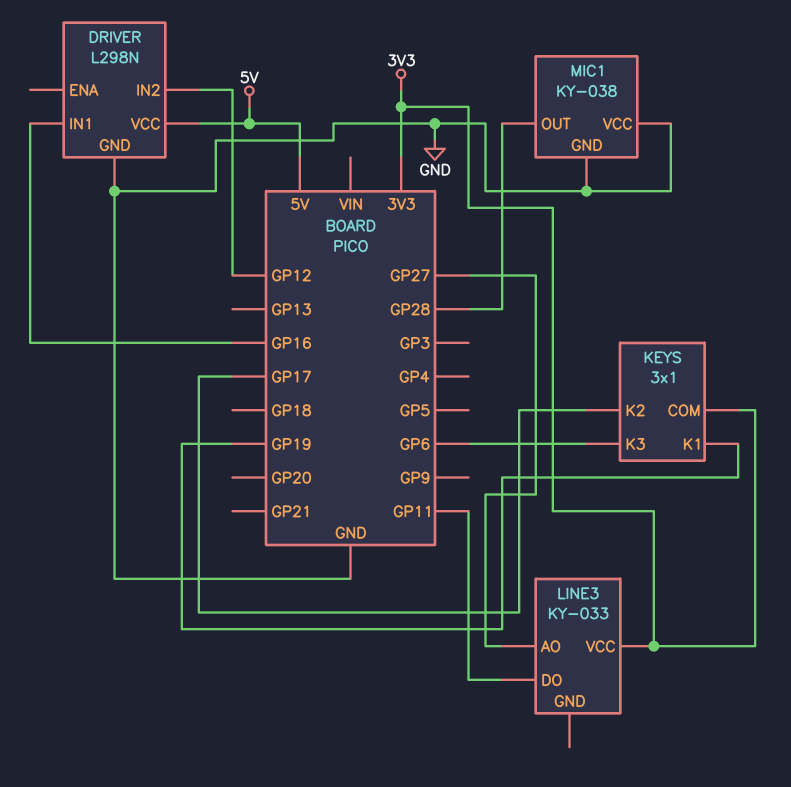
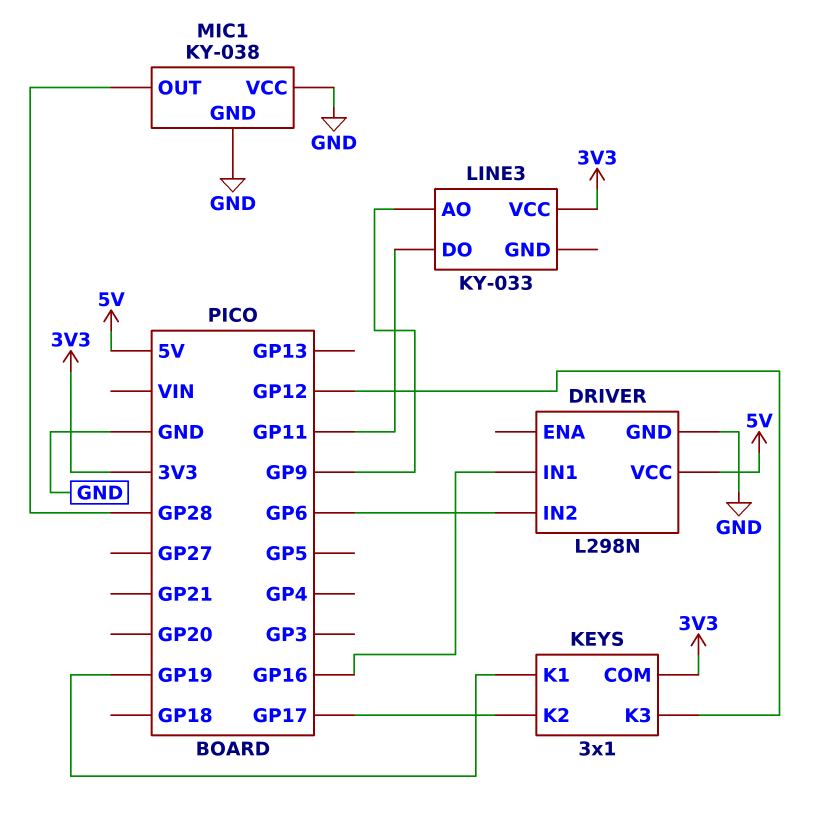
DRIVER pin IN2: GP12 -> GP6
KEYS pin K3: GP6 -> GP12
LINE3 pin AO: GP27 -> GP9

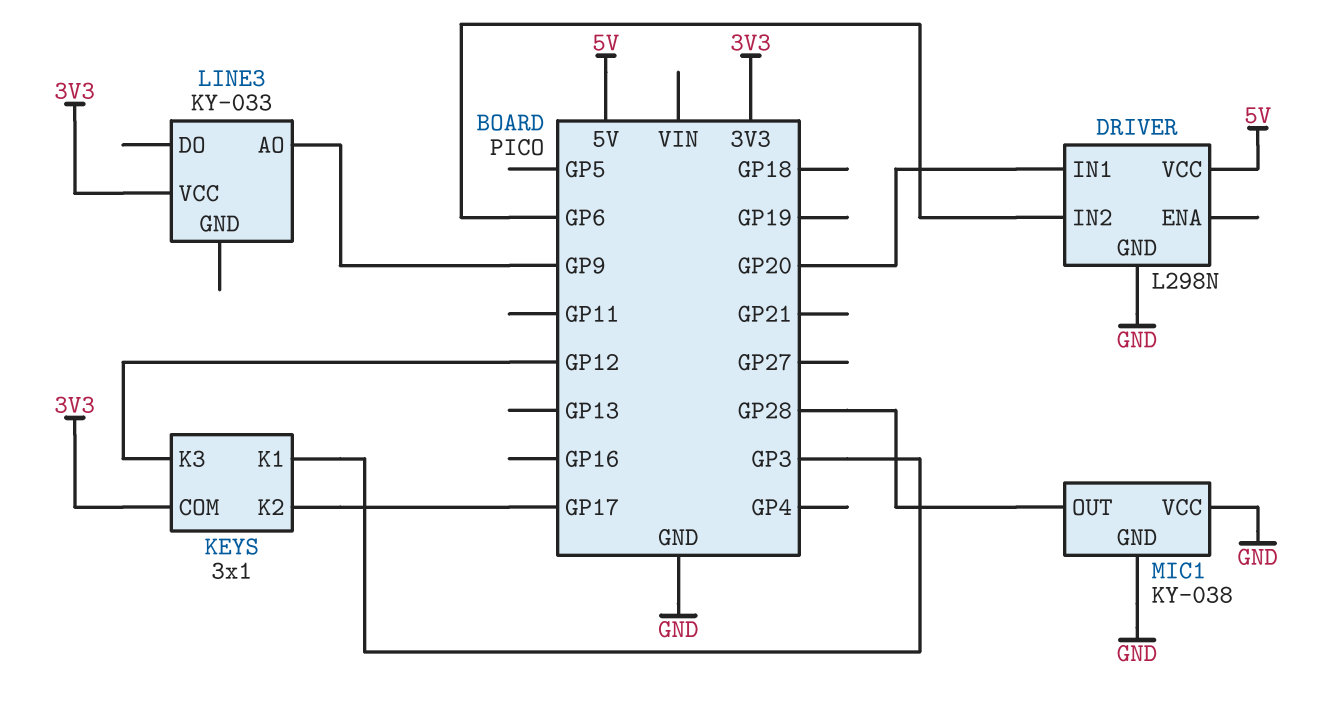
DRIVER pin IN1: GP16 -> GP20
KEYS pin K1: GP19 -> GP3
LINE3 pin DO: GP11 -> none

